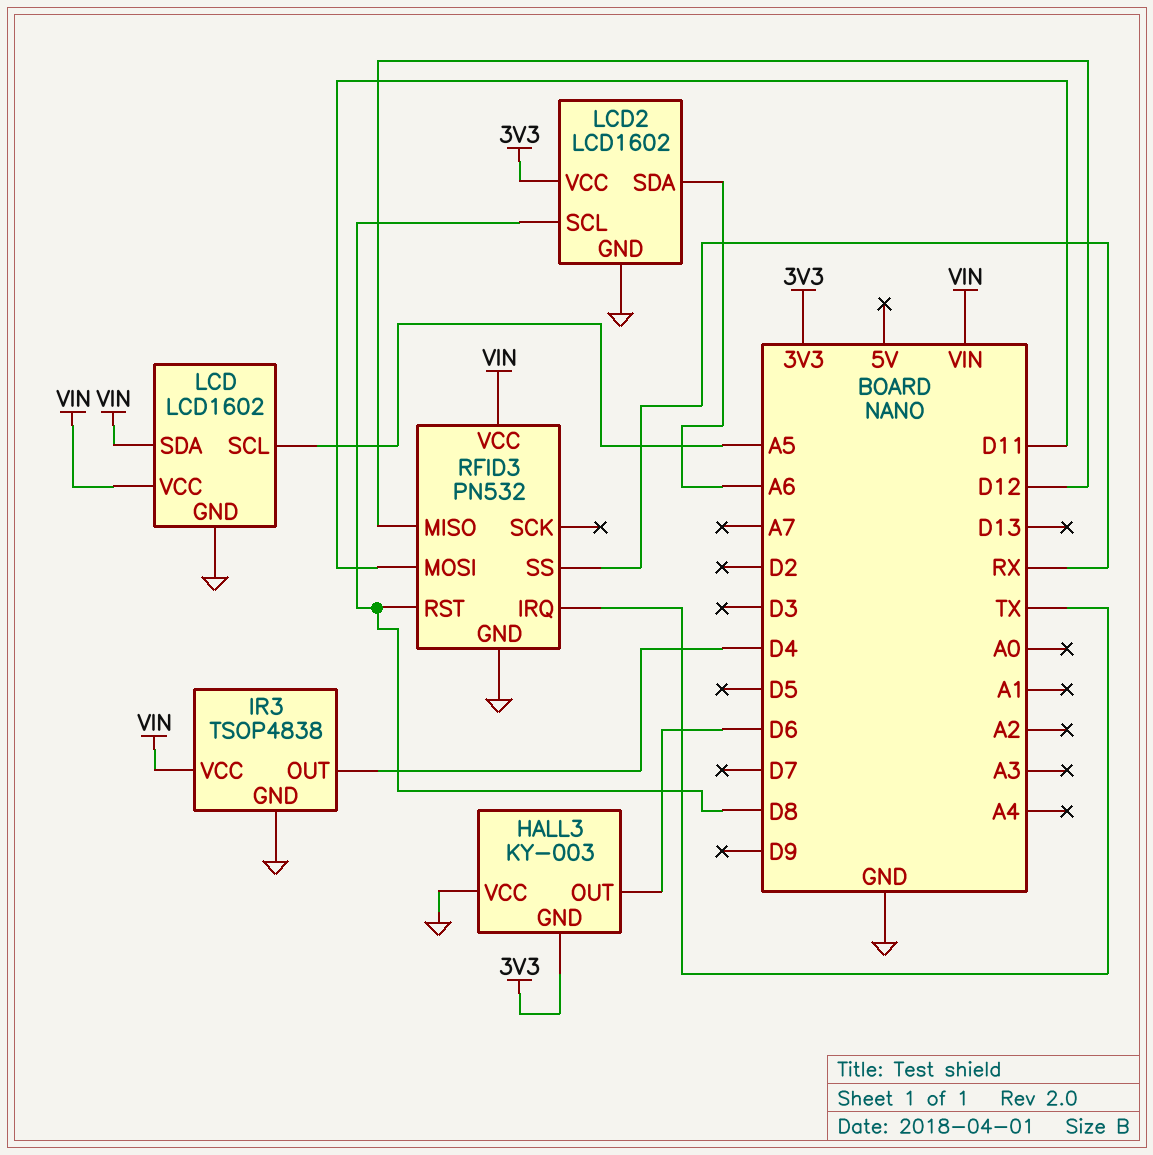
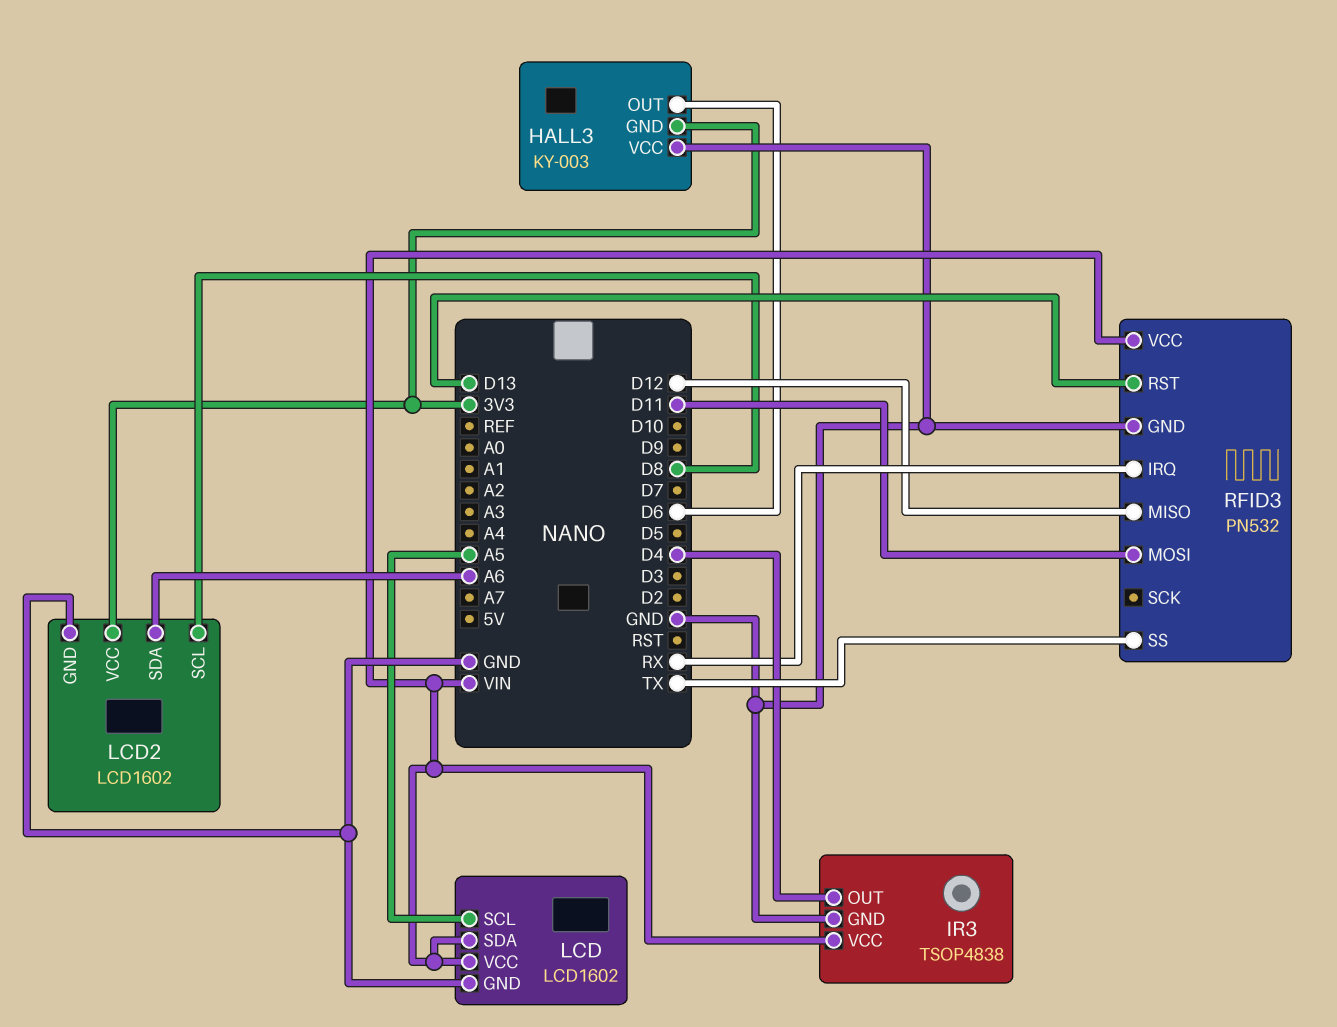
RFID3 pin IRQ: TX -> RX
RFID3 pin RST: D8 -> D13
RFID3 pin SS: RX -> TX

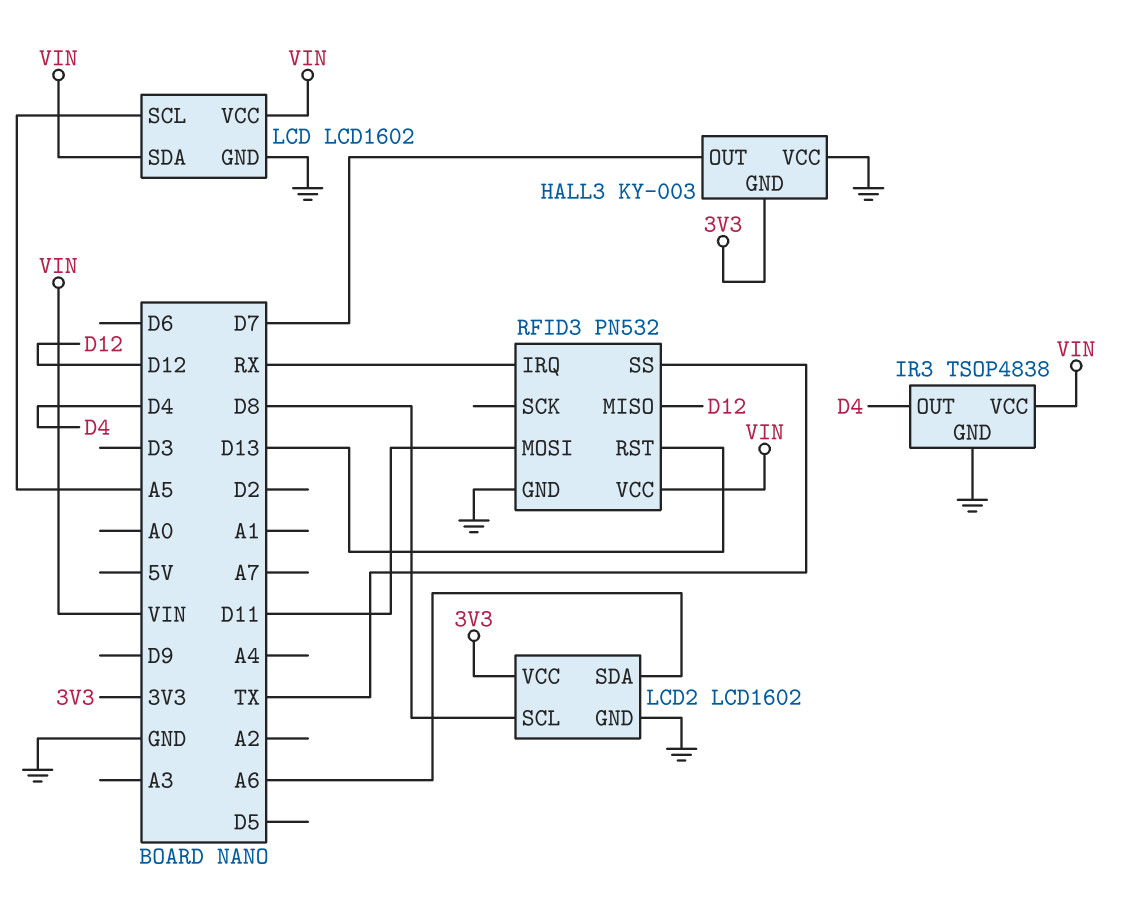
HALL3 pin OUT: D6 -> D7

